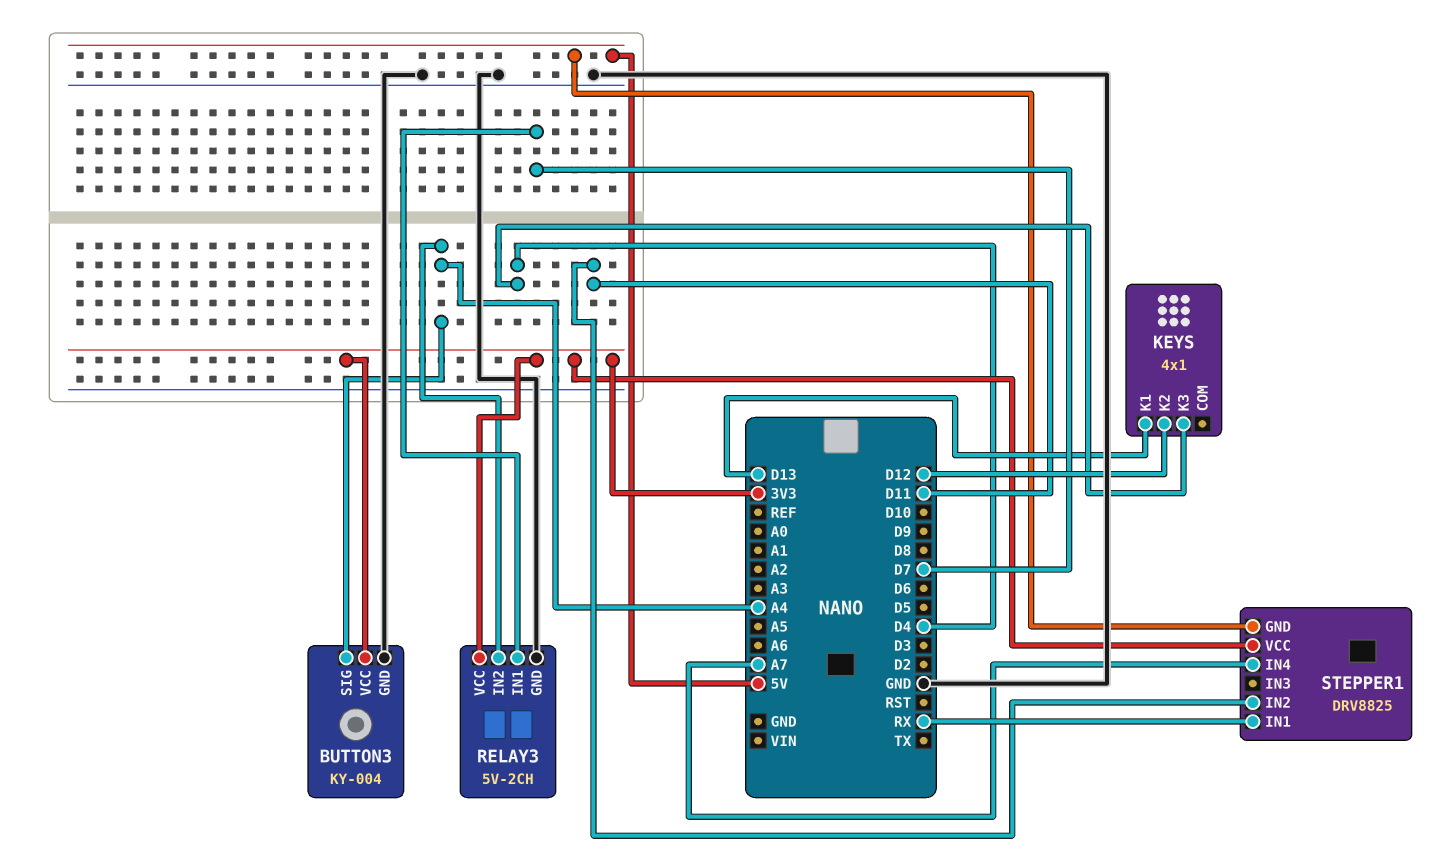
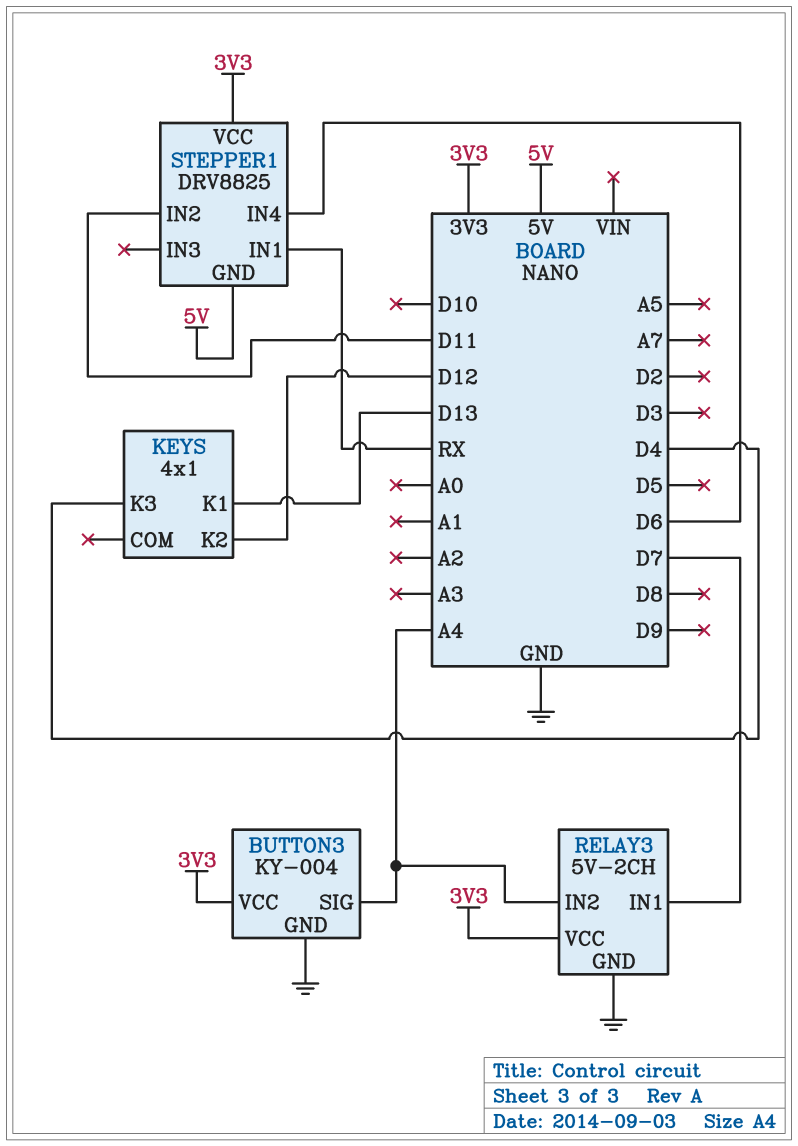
STEPPER1 pin IN4: A7 -> D6

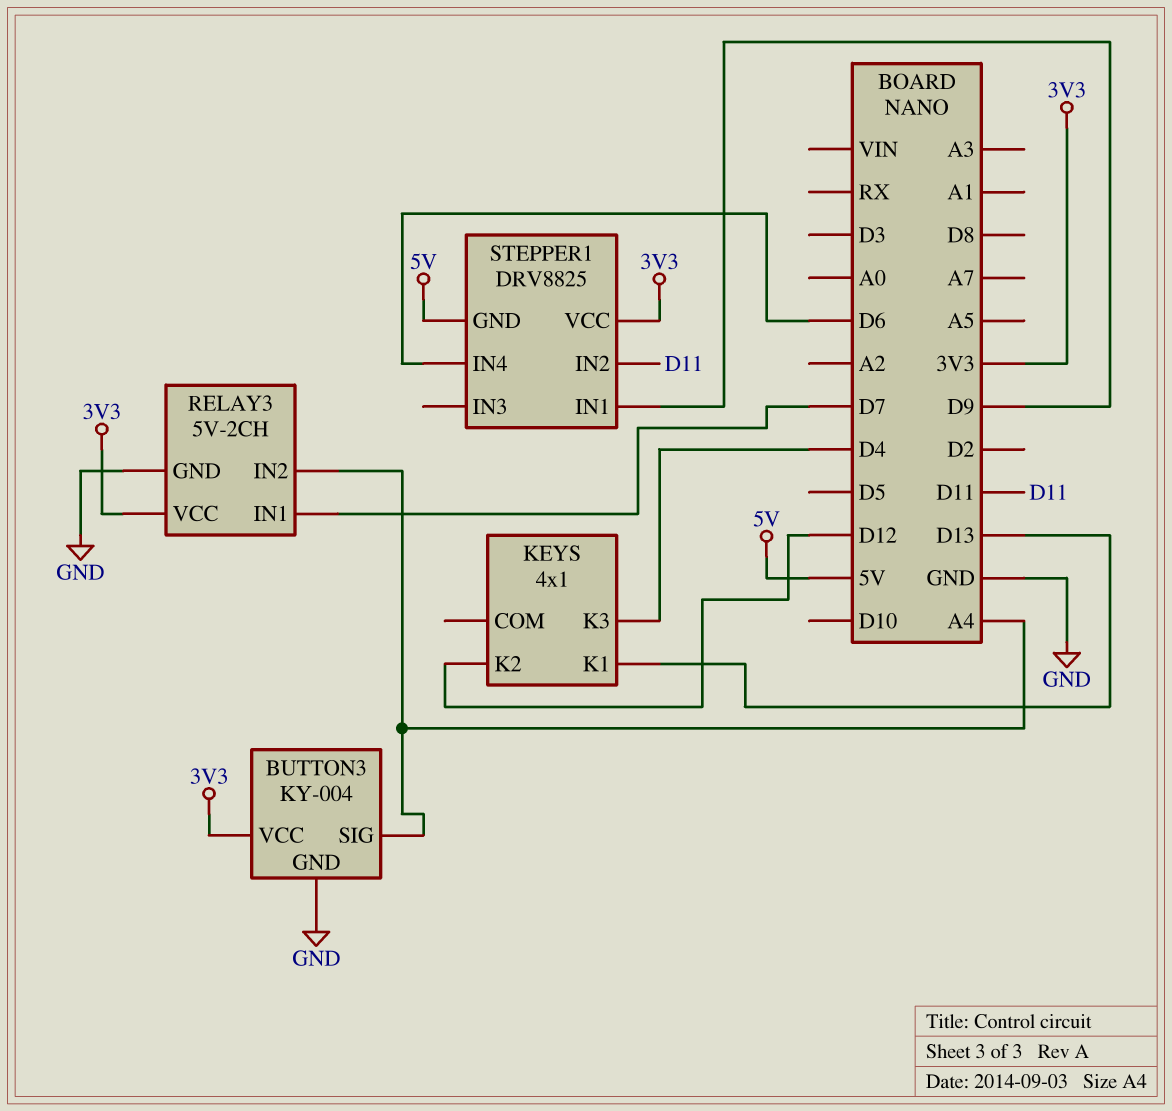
STEPPER1 pin IN1: RX -> D9

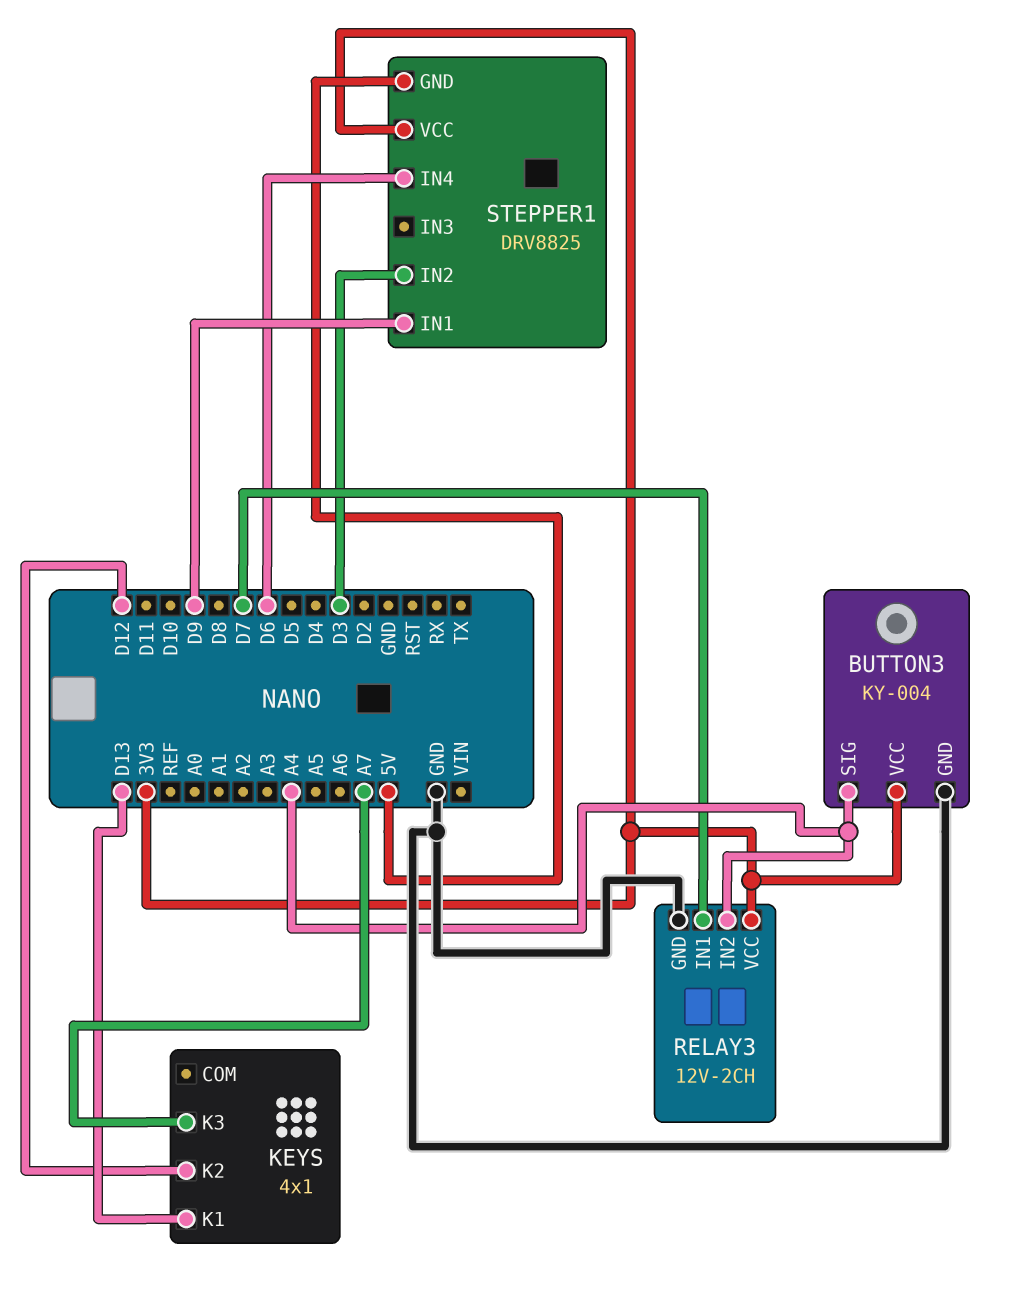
KEYS pin K3: D4 -> A7
RELAY3: 5V-2CH -> 12V-2CH
STEPPER1 pin IN2: D11 -> D3

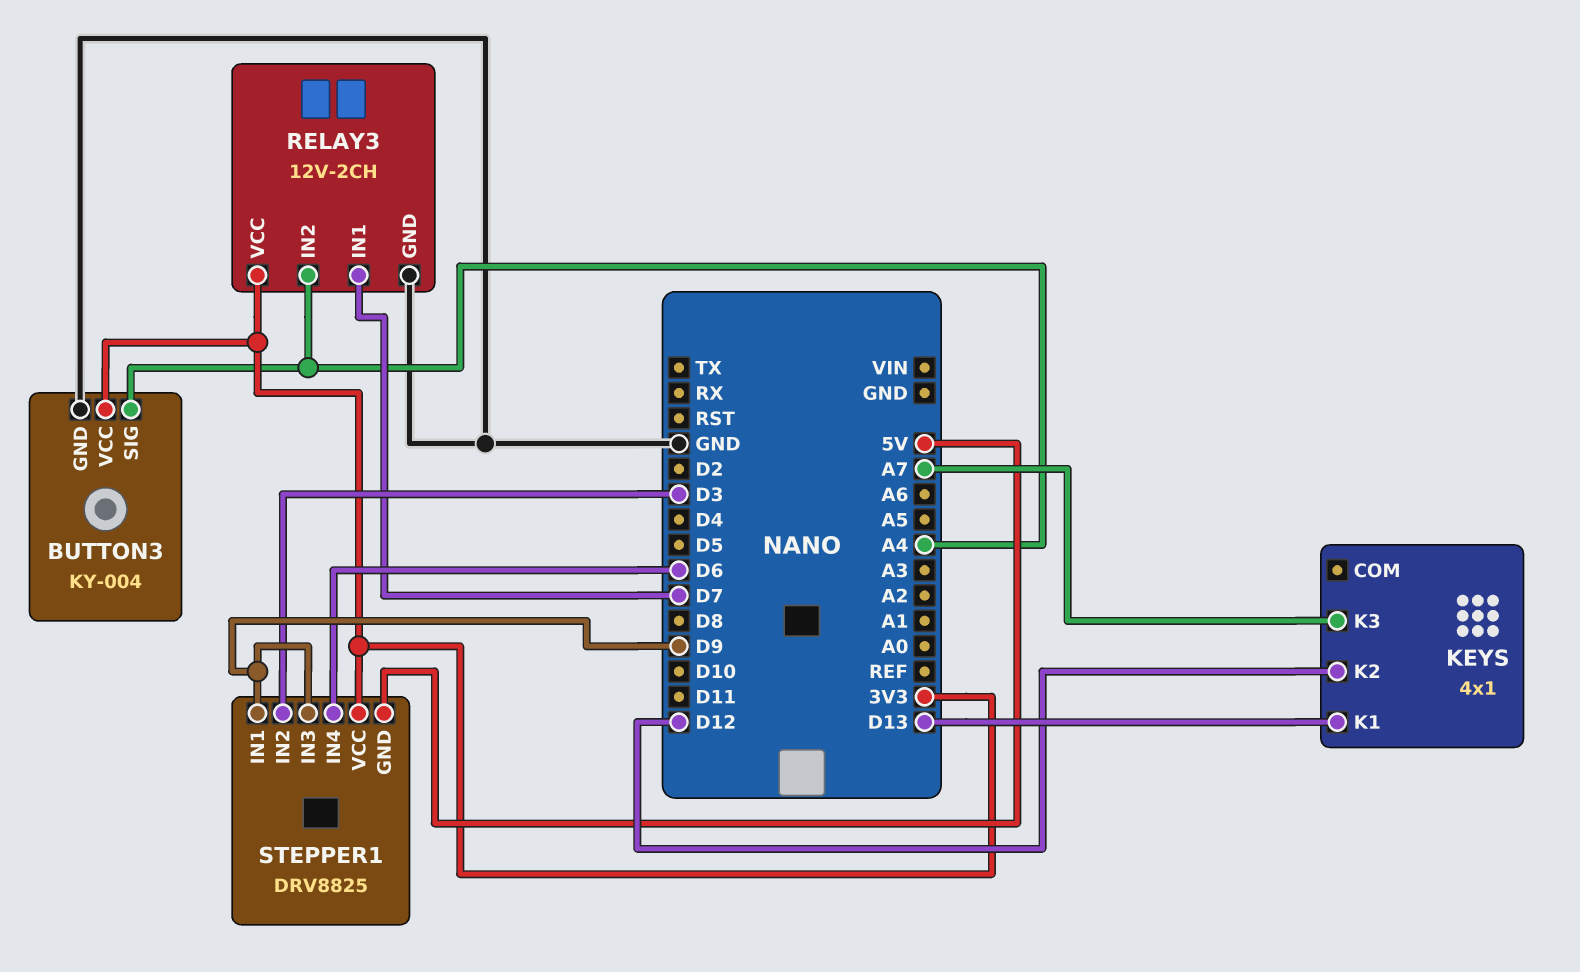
STEPPER1 pin IN3: none -> D9

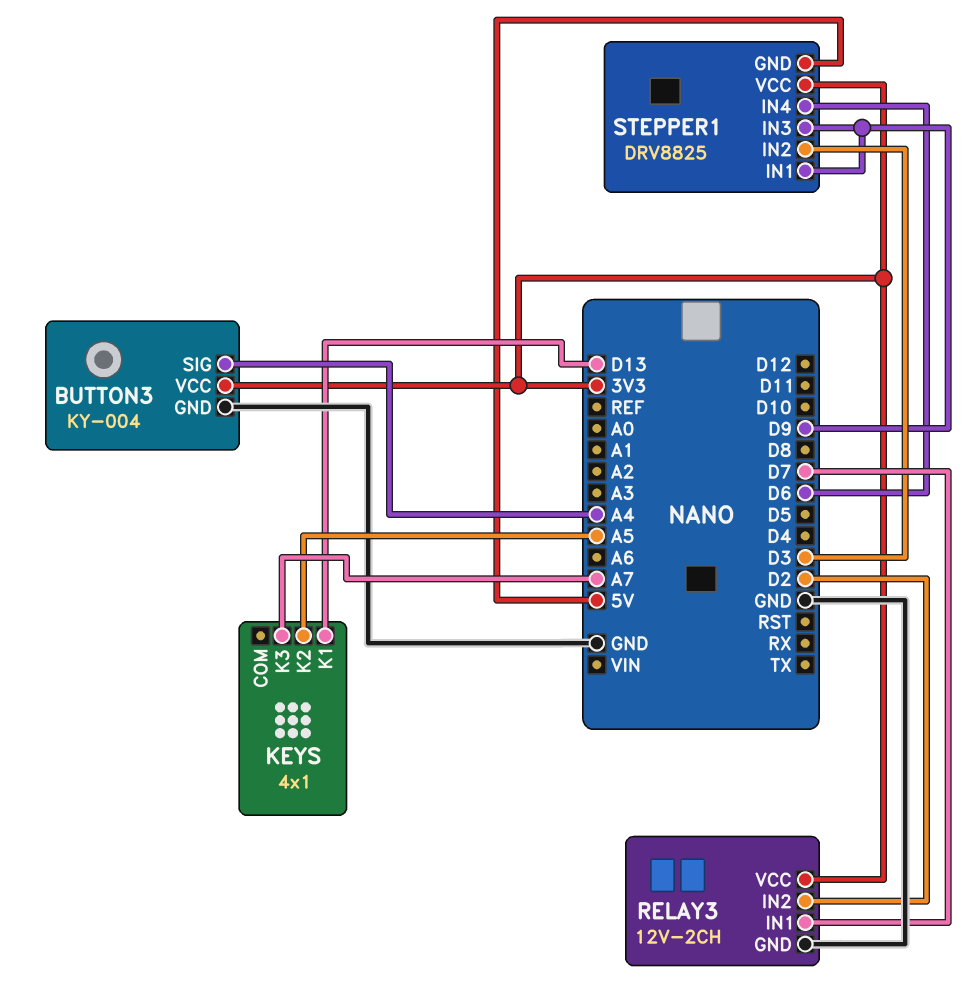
KEYS pin K2: D12 -> A5
RELAY3 pin IN2: A4 -> D2

